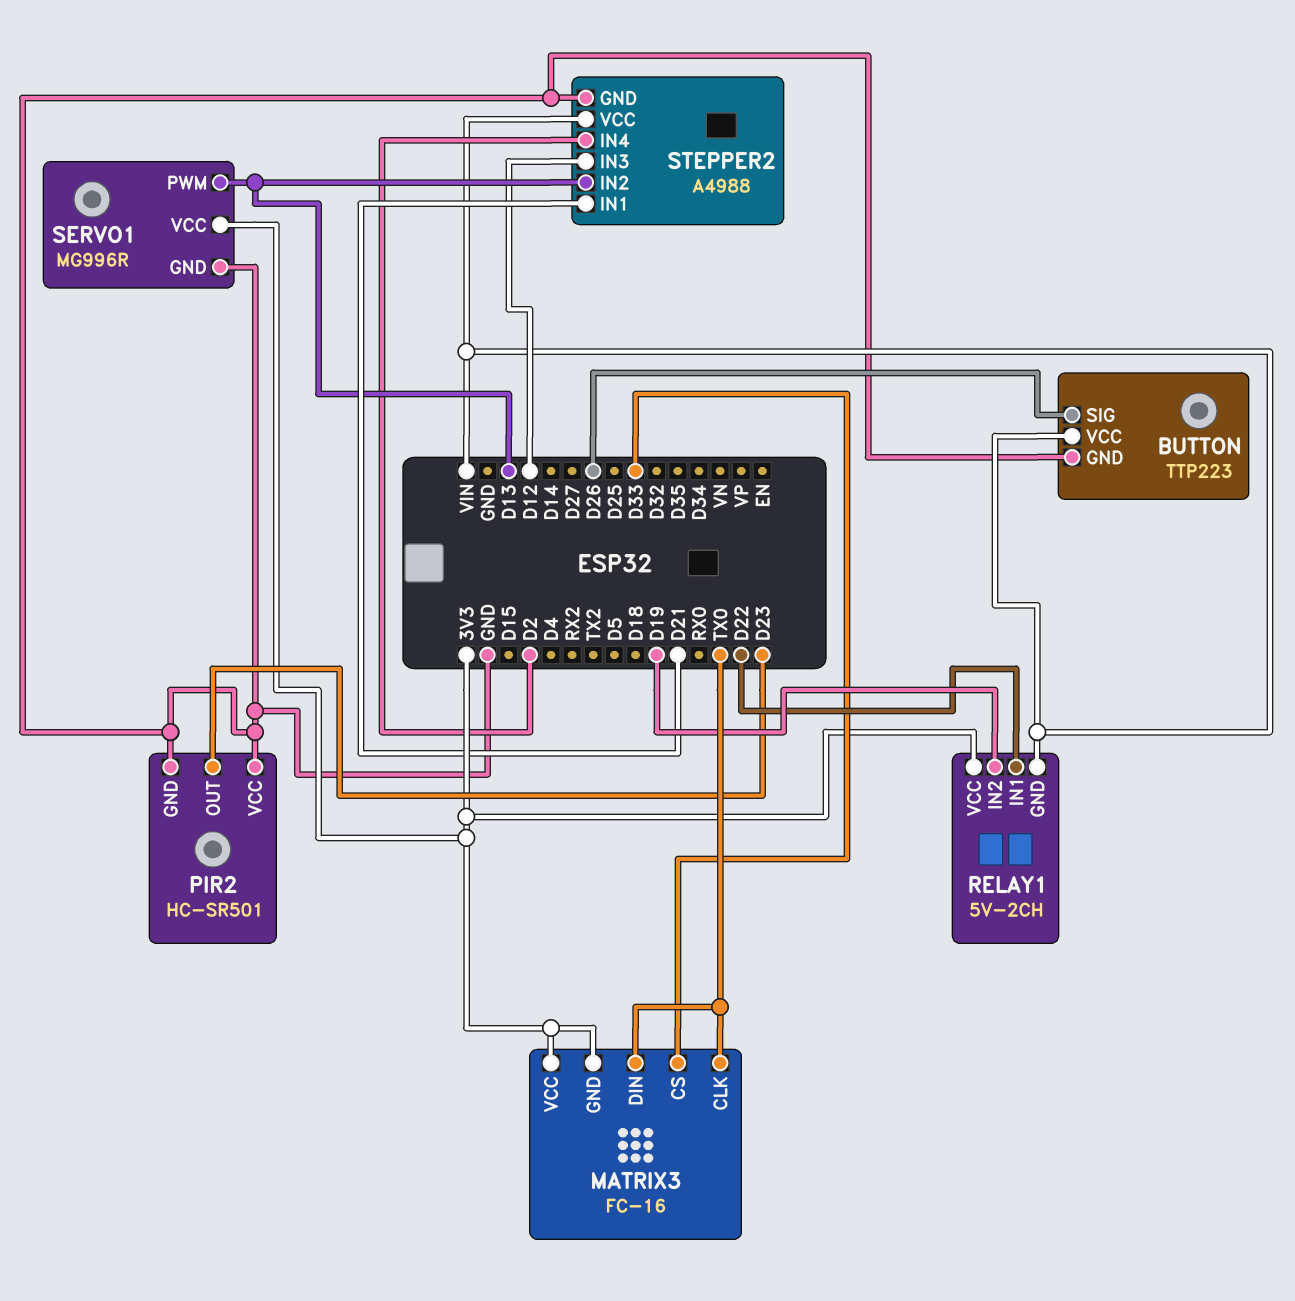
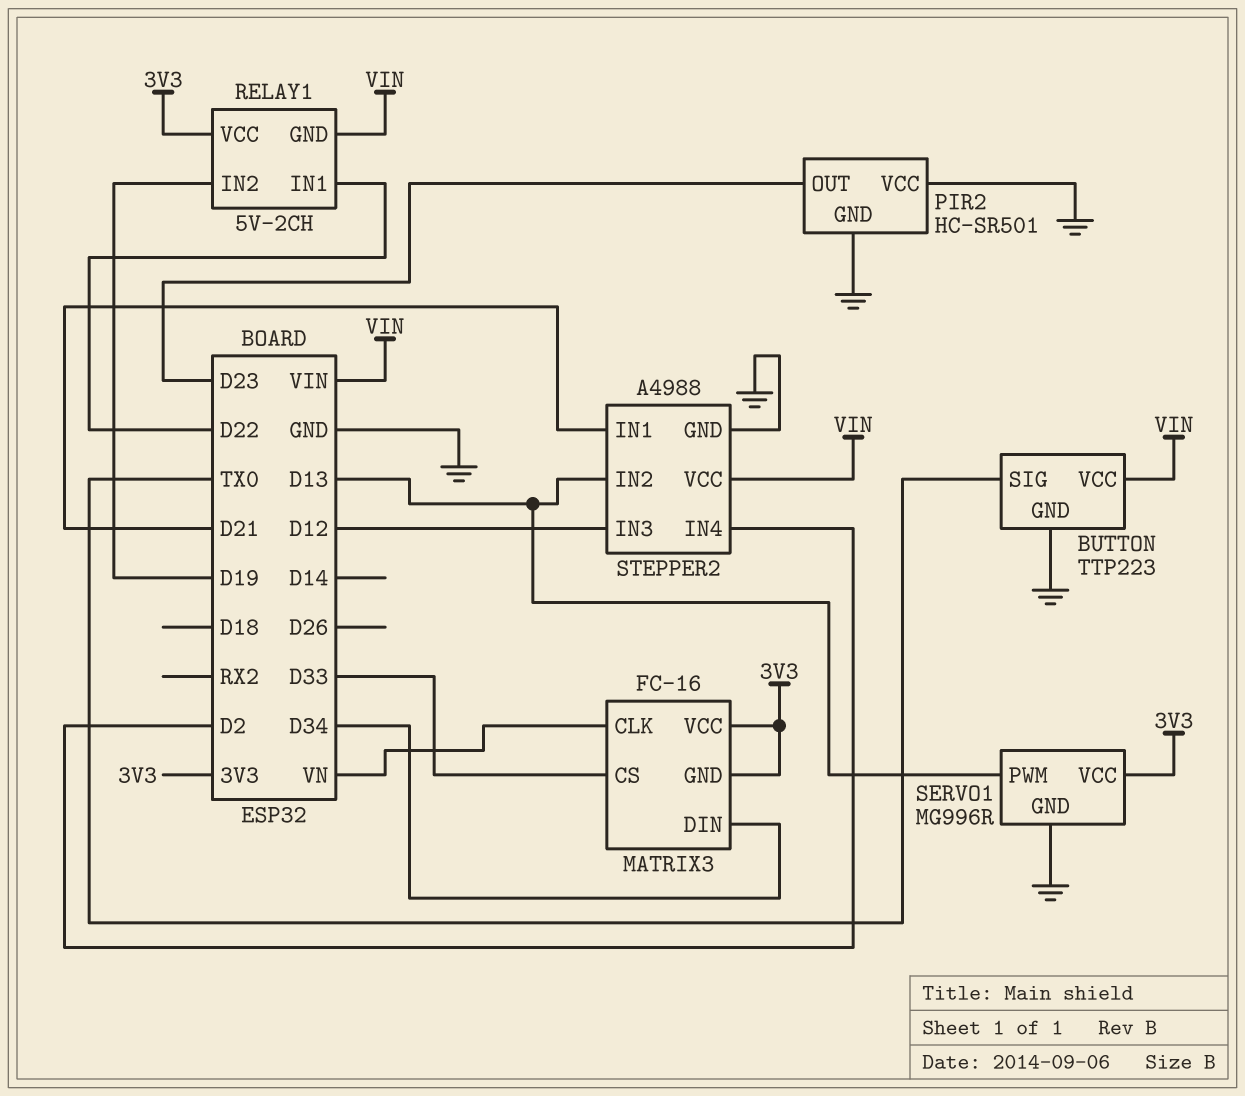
BUTTON pin SIG: D26 -> TX0
MATRIX3 pin CLK: TX0 -> VN
MATRIX3 pin DIN: TX0 -> D34

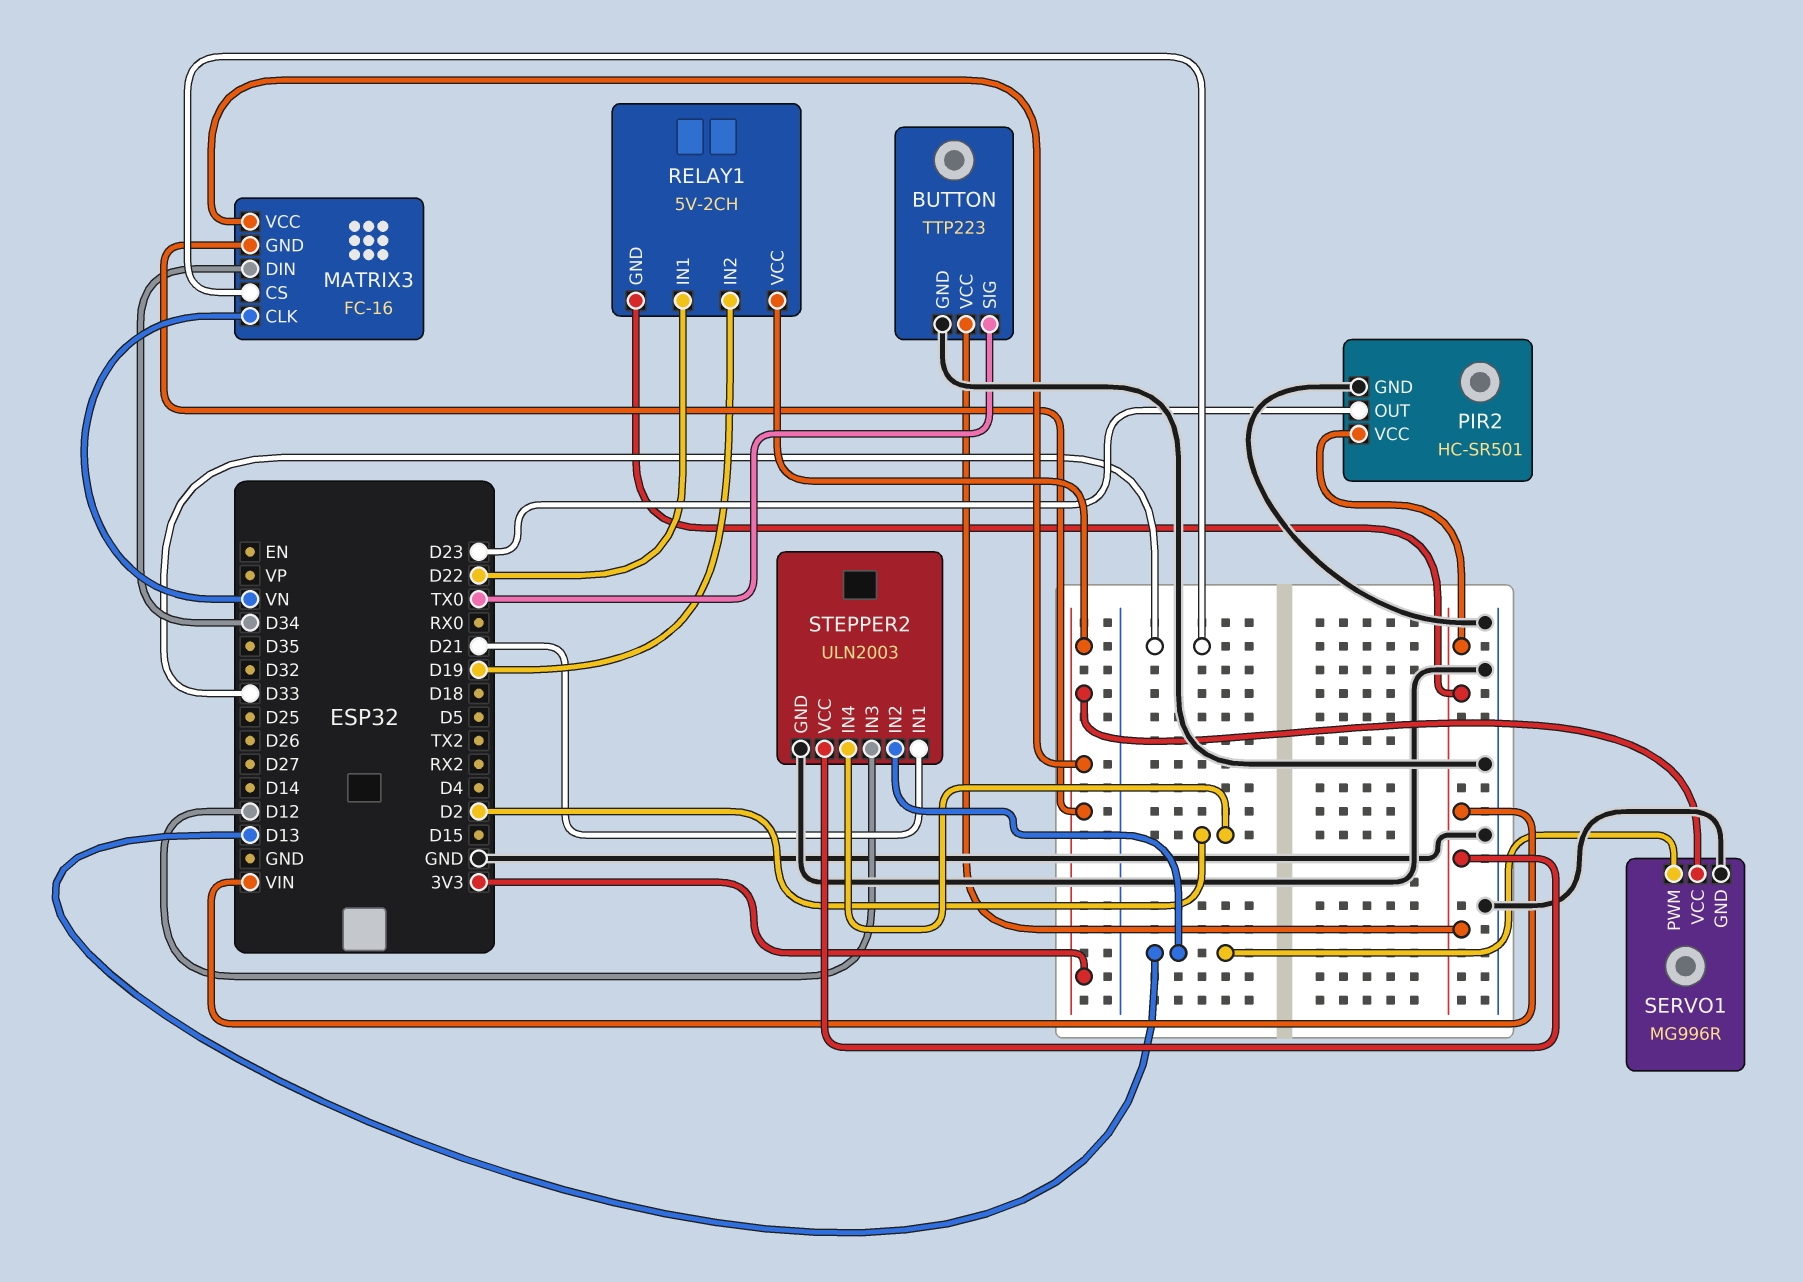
PIR2 pin VCC: GND -> VIN
STEPPER2: A4988 -> ULN2003

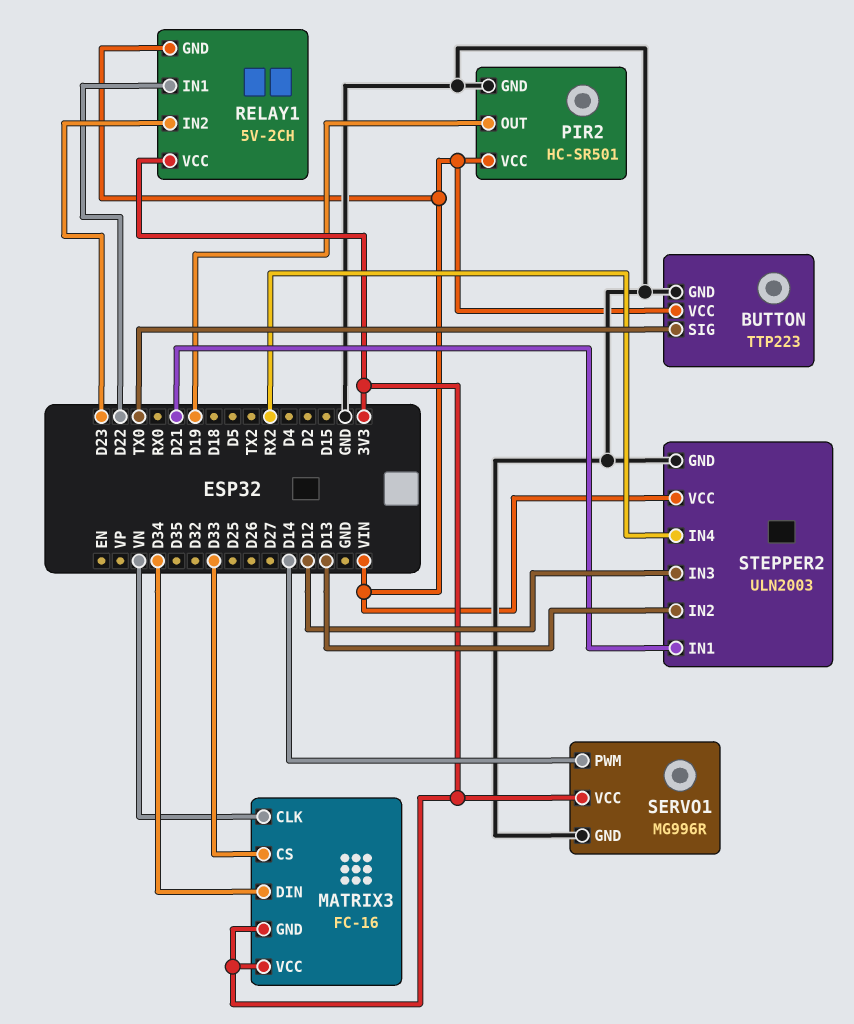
PIR2 pin OUT: D23 -> D19
RELAY1 pin IN2: D19 -> D23
SERVO1 pin PWM: D13 -> D14
STEPPER2 pin IN4: D2 -> RX2

